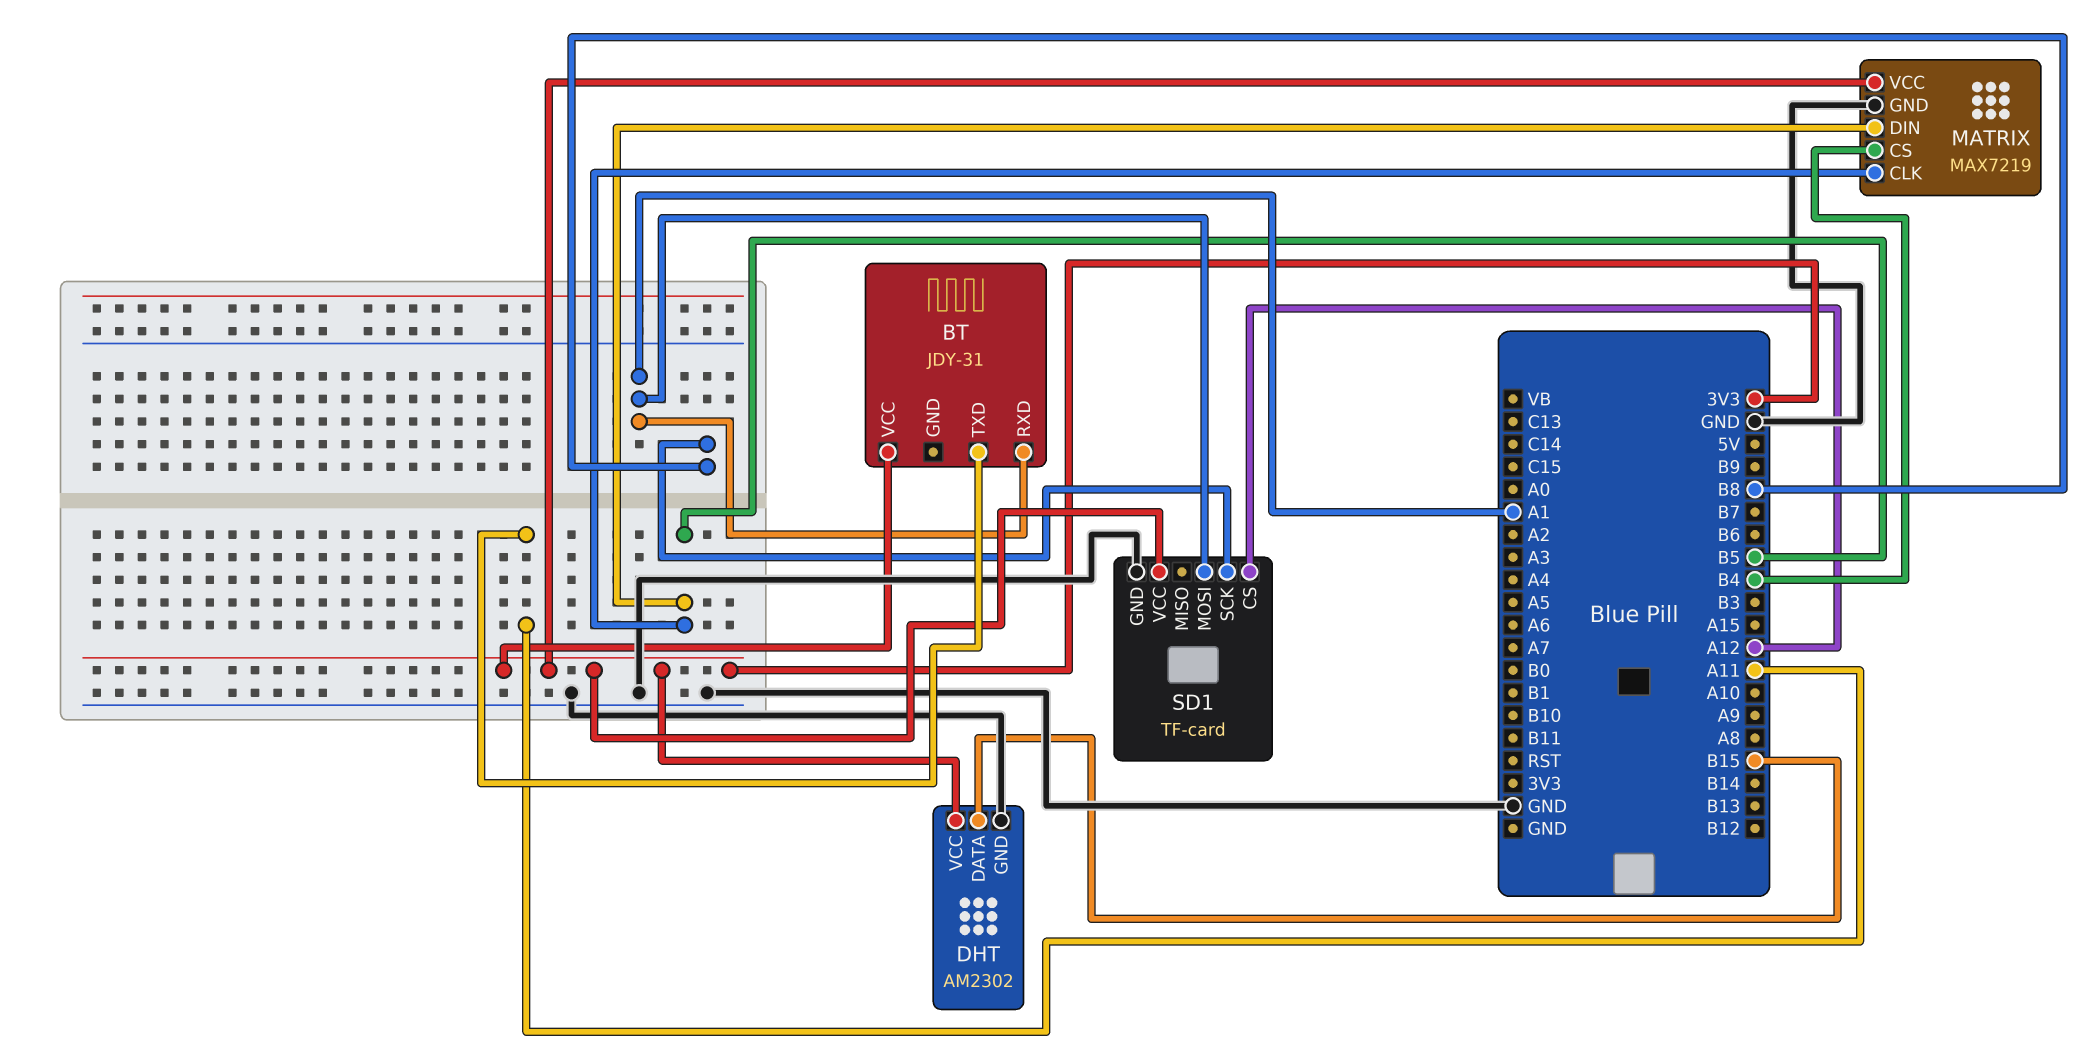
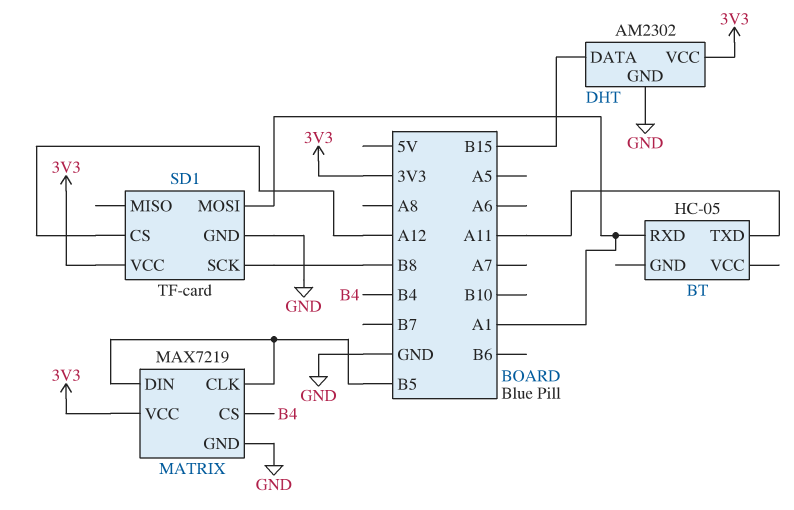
BT: JDY-31 -> HC-05
BT pin VCC: 3V3 -> none

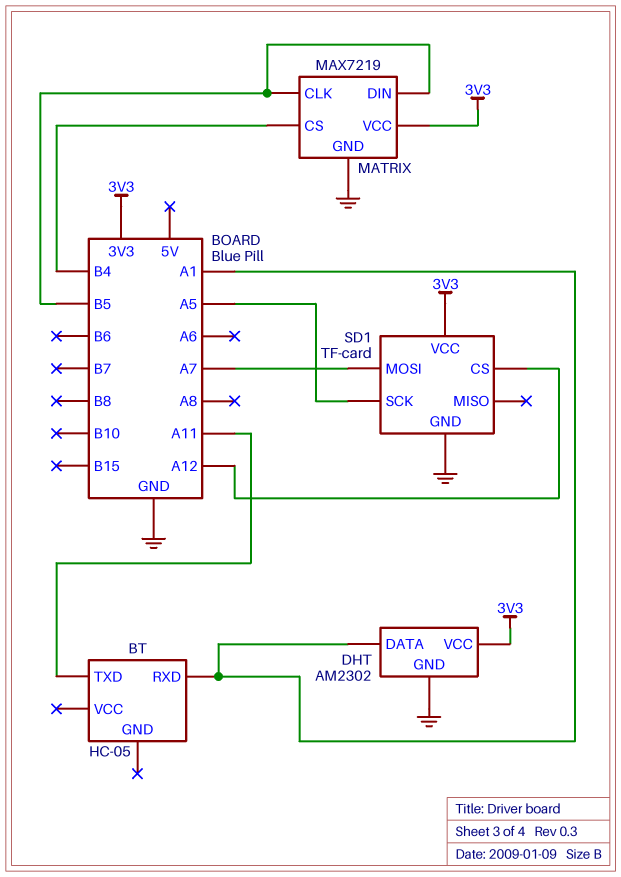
DHT pin DATA: B15 -> A1
SD1 pin MOSI: A1 -> A7
SD1 pin SCK: B8 -> A5

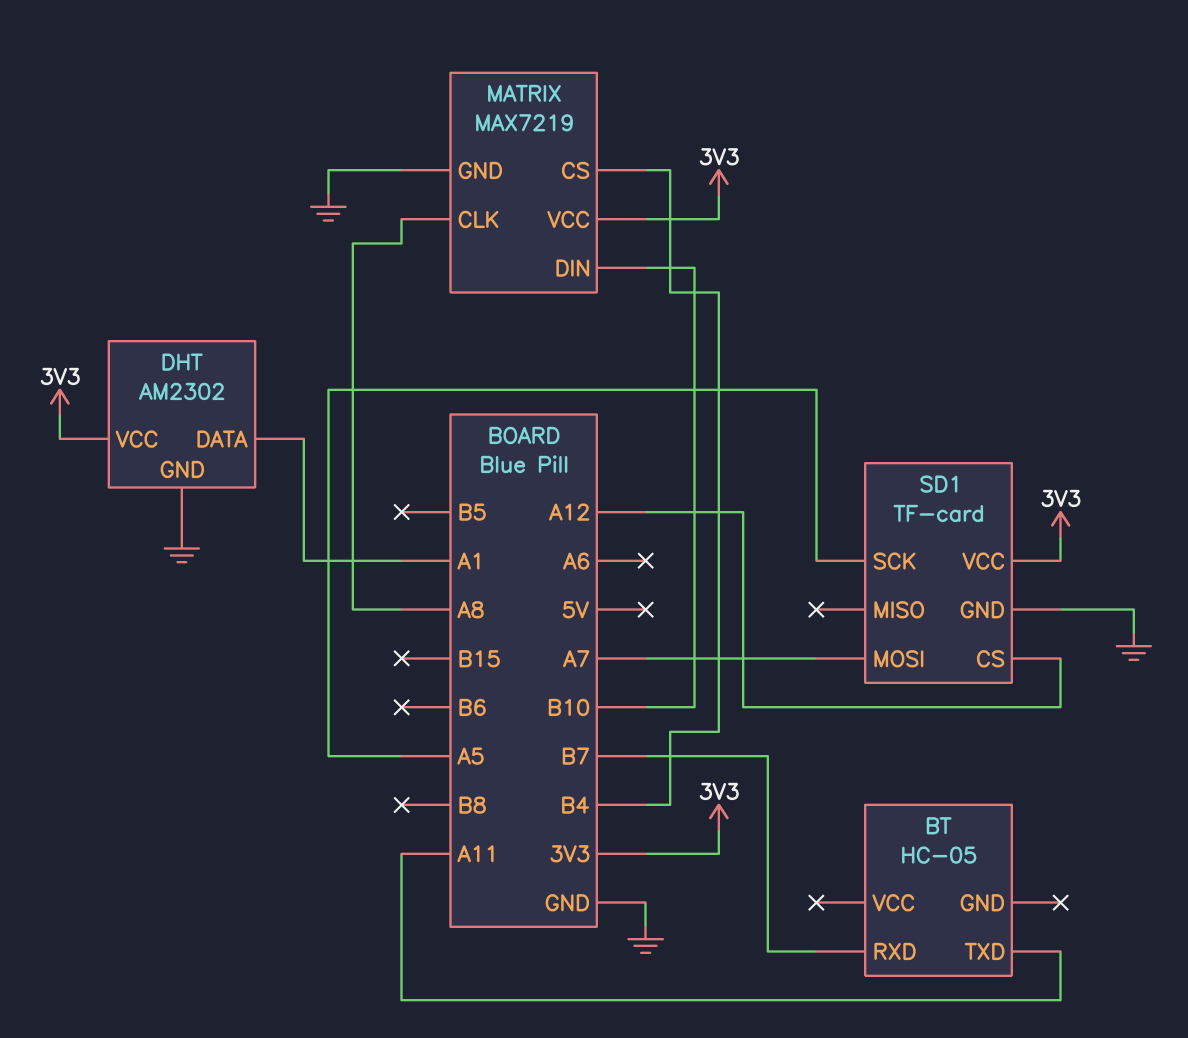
BT pin RXD: A1 -> B7
MATRIX pin CLK: B5 -> A8
MATRIX pin DIN: B5 -> B10

